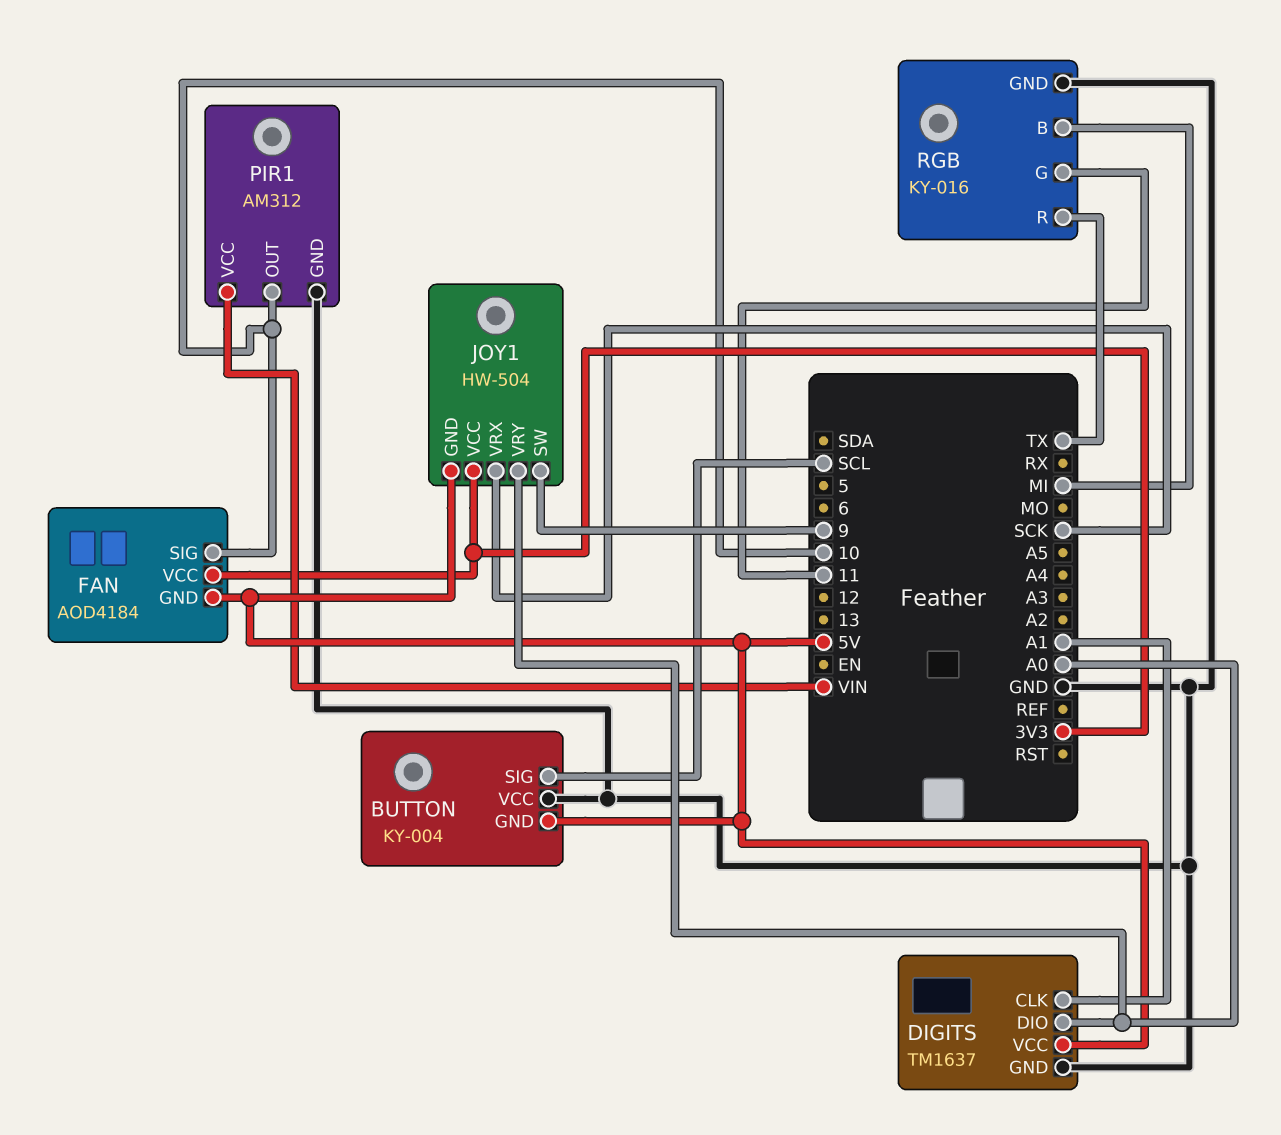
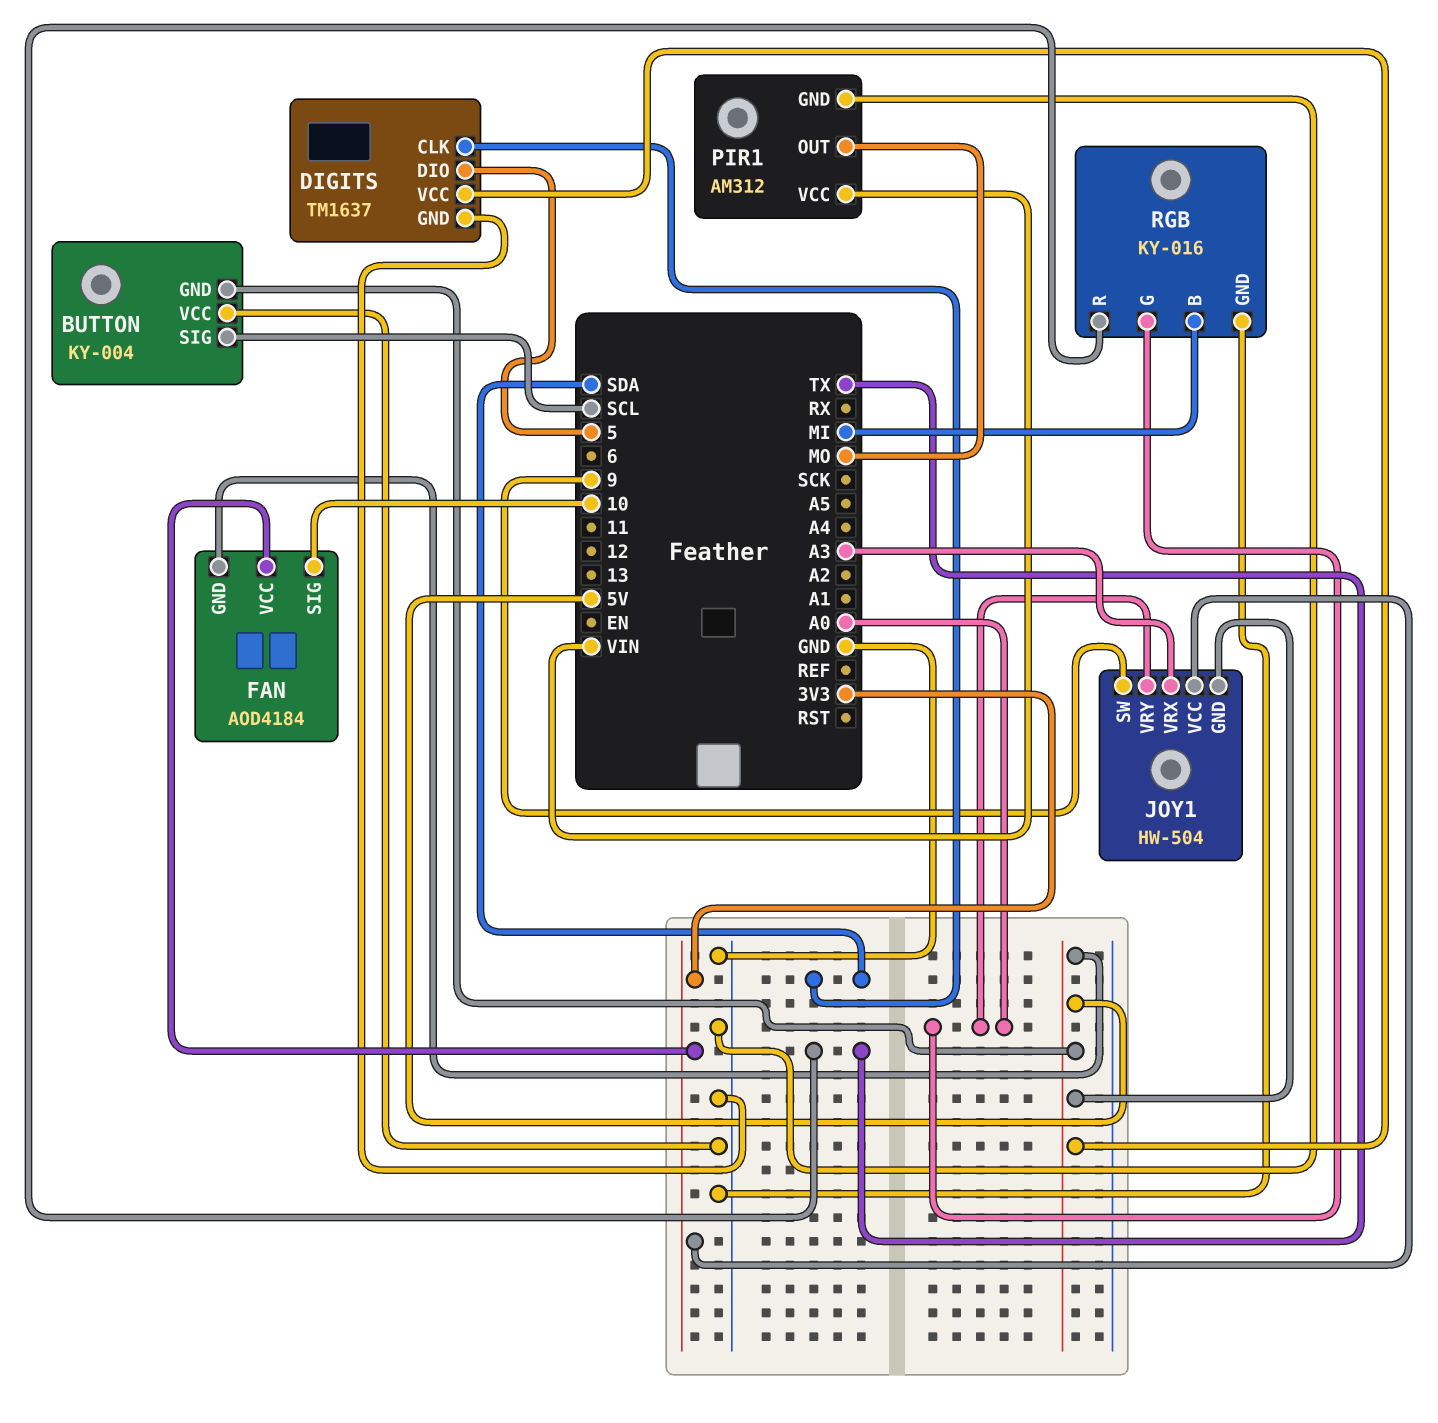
DIGITS pin CLK: A1 -> SDA
DIGITS pin DIO: A0 -> 5
JOY1 pin VRX: SCK -> A3
PIR1 pin OUT: 10 -> MO
RGB pin G: 11 -> A0

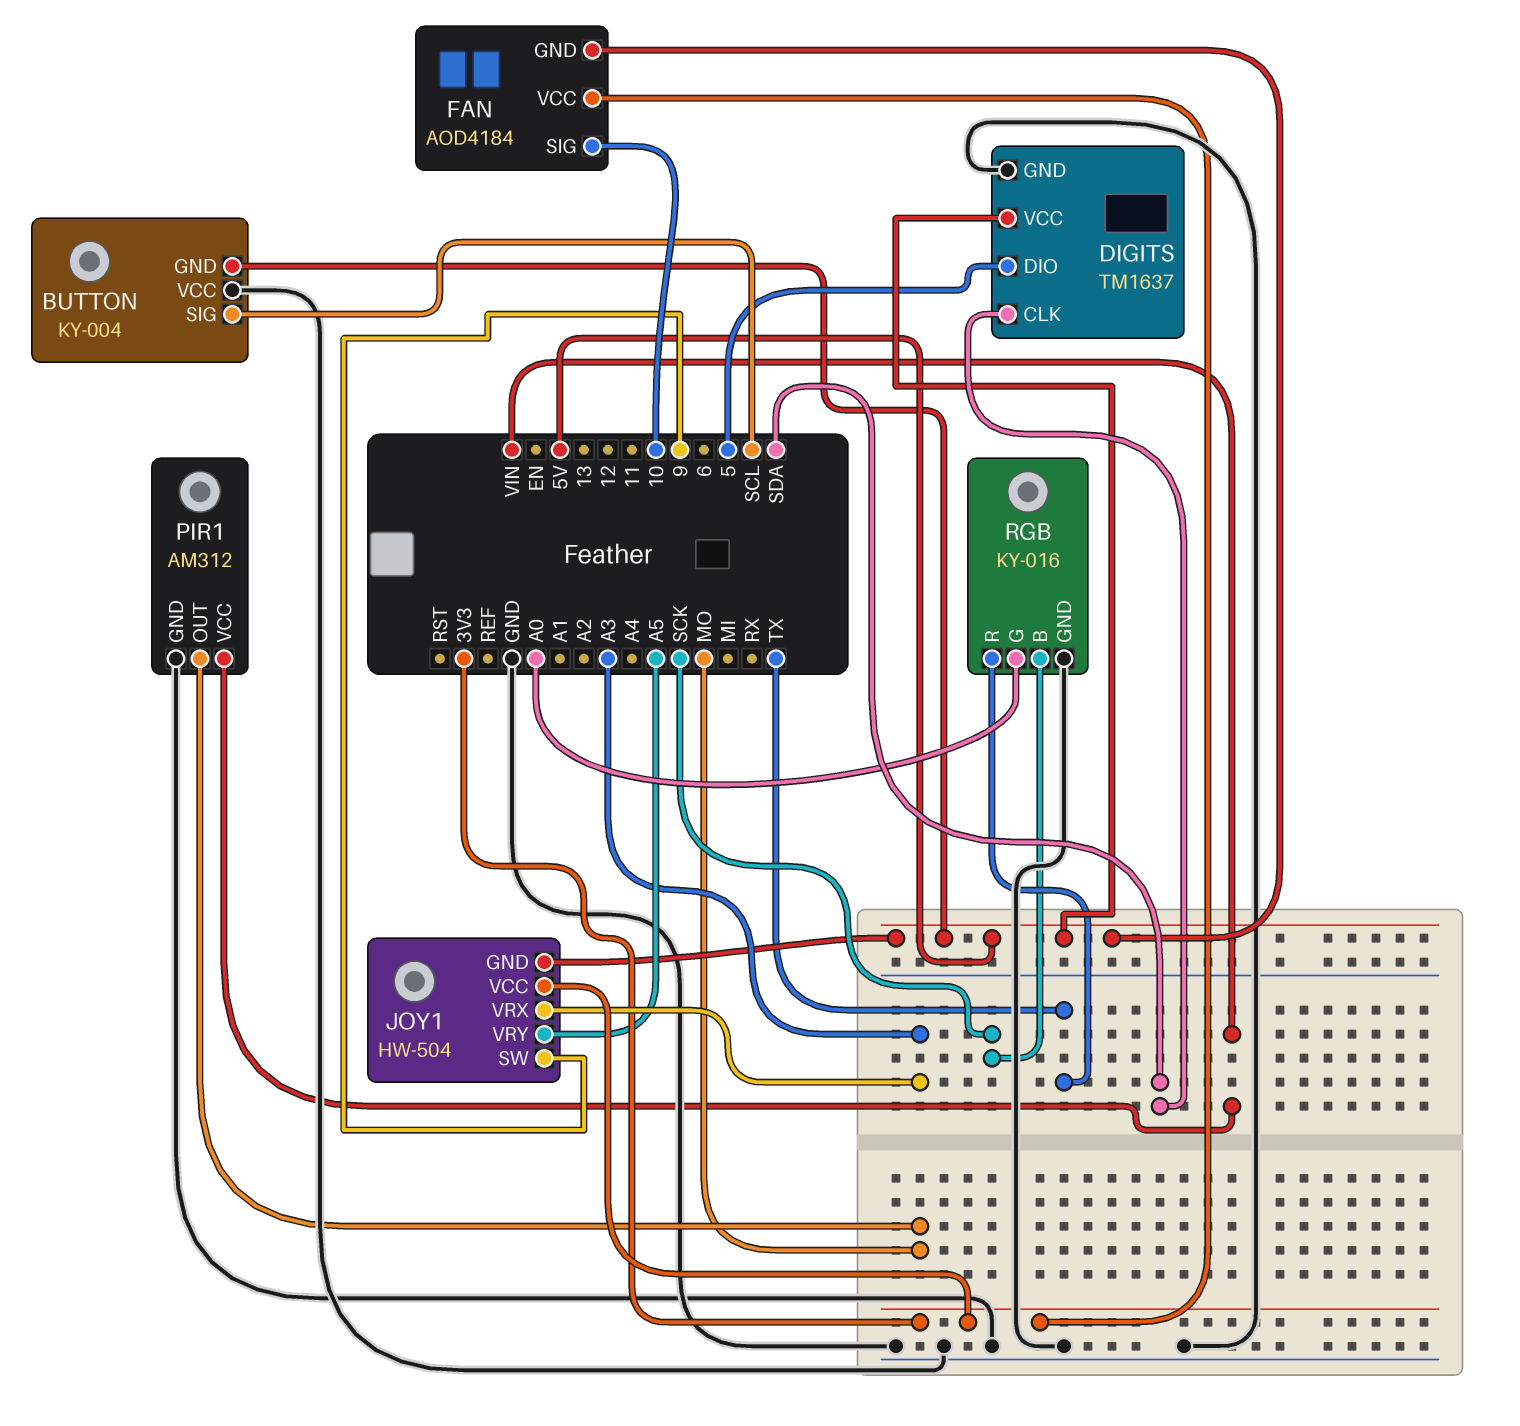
JOY1 pin VRY: A0 -> A5
RGB pin B: MI -> SCK

